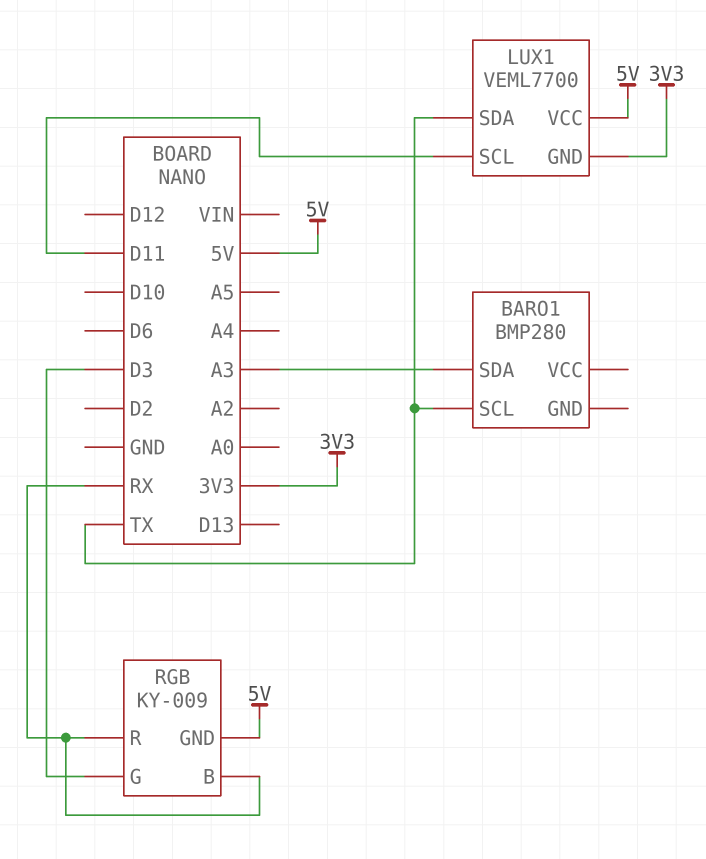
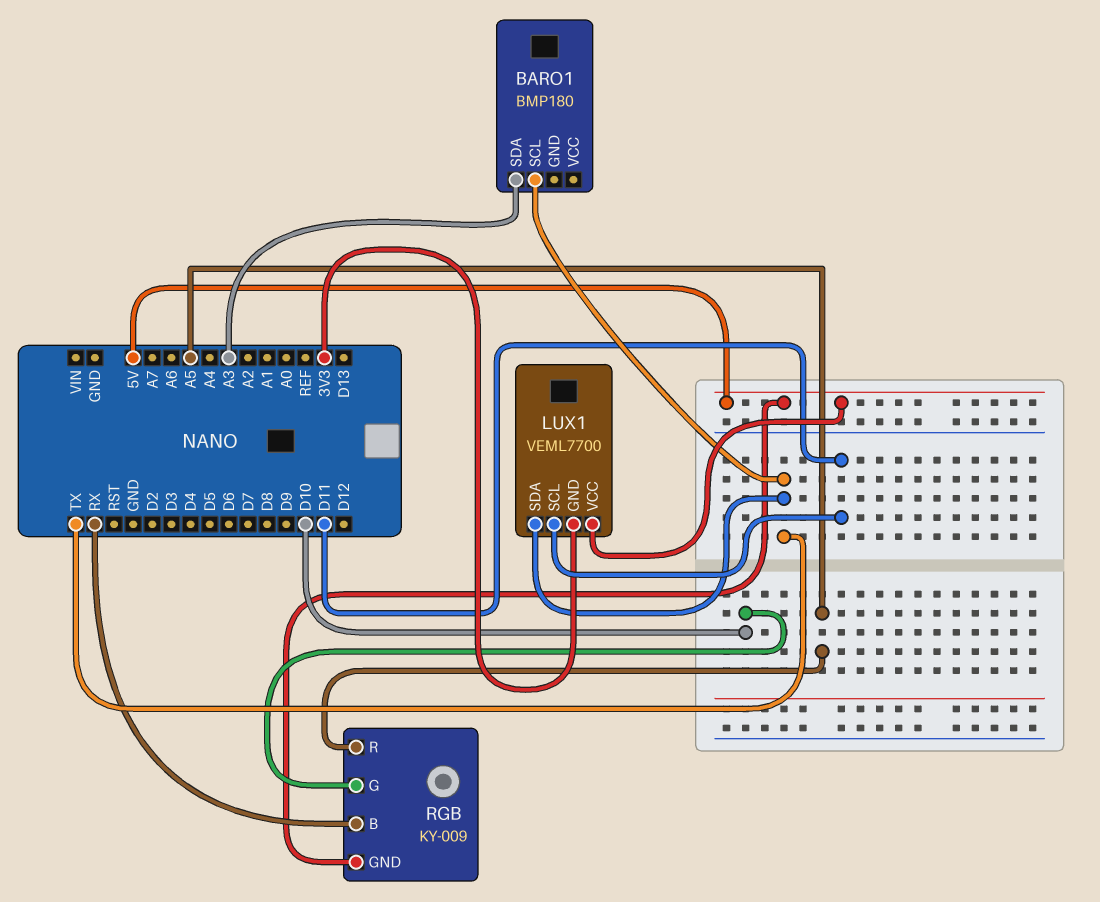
BARO1: BMP280 -> BMP180
RGB pin G: D3 -> D10
RGB pin R: RX -> A5

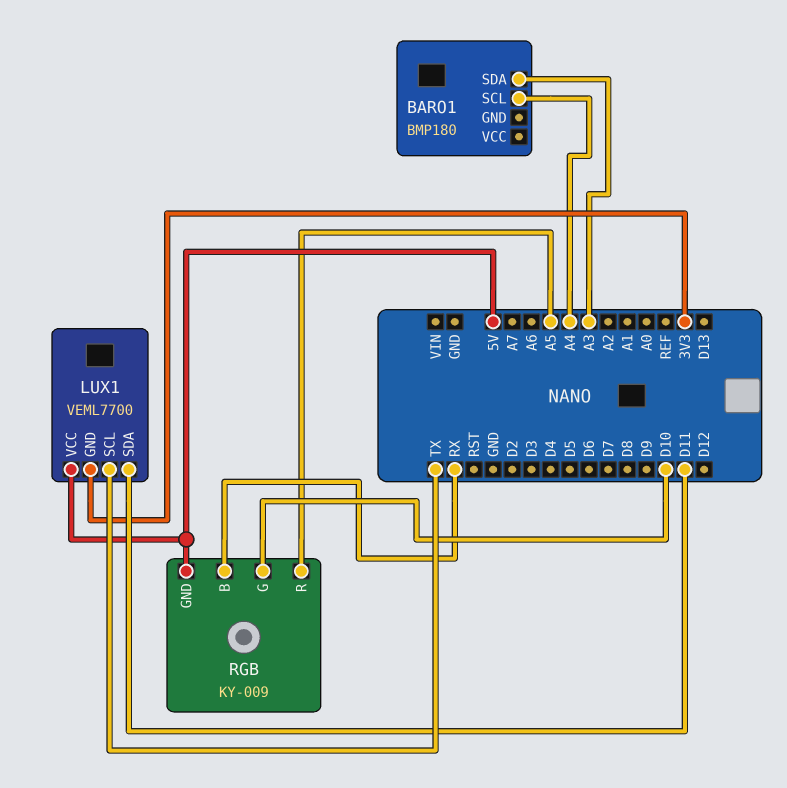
BARO1 pin SCL: TX -> A4
LUX1 pin SCL: D11 -> TX
LUX1 pin SDA: TX -> D11

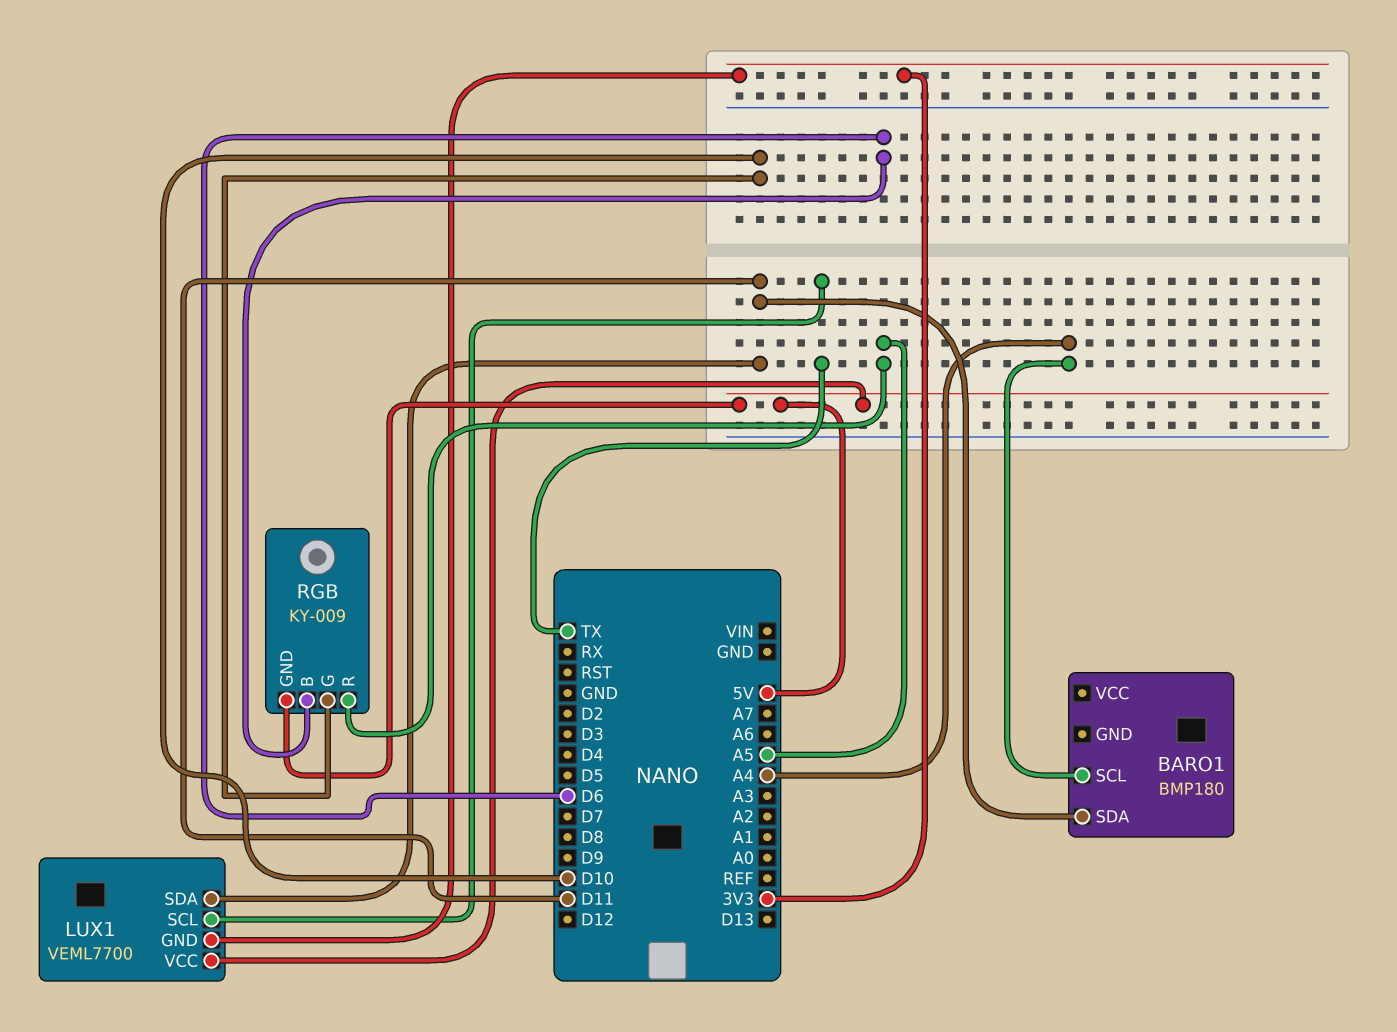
BARO1 pin SDA: A3 -> D11
RGB pin B: RX -> D6

